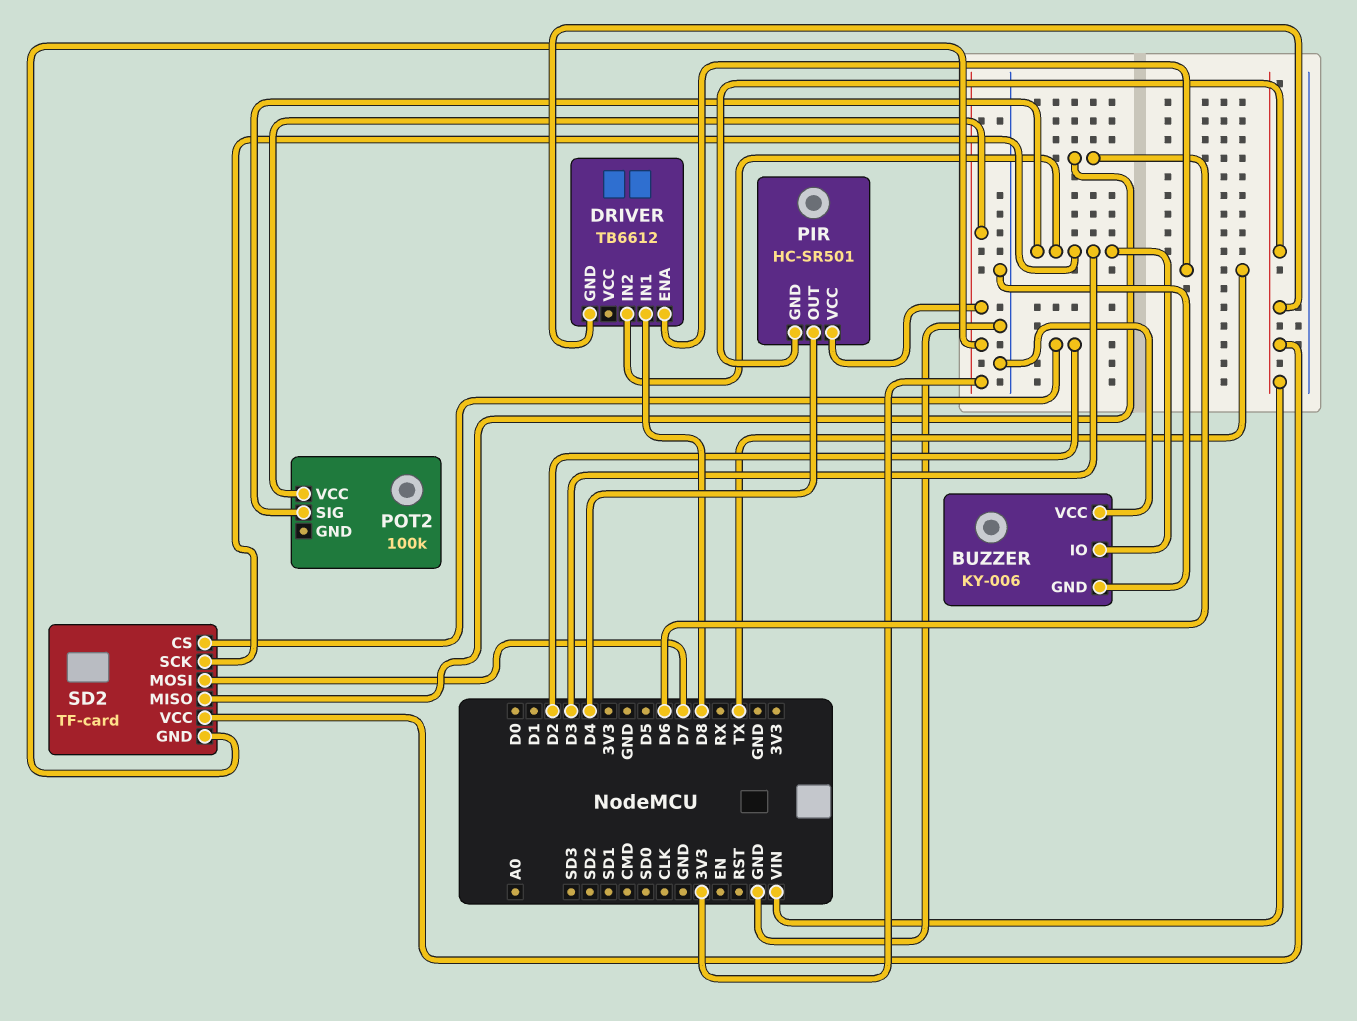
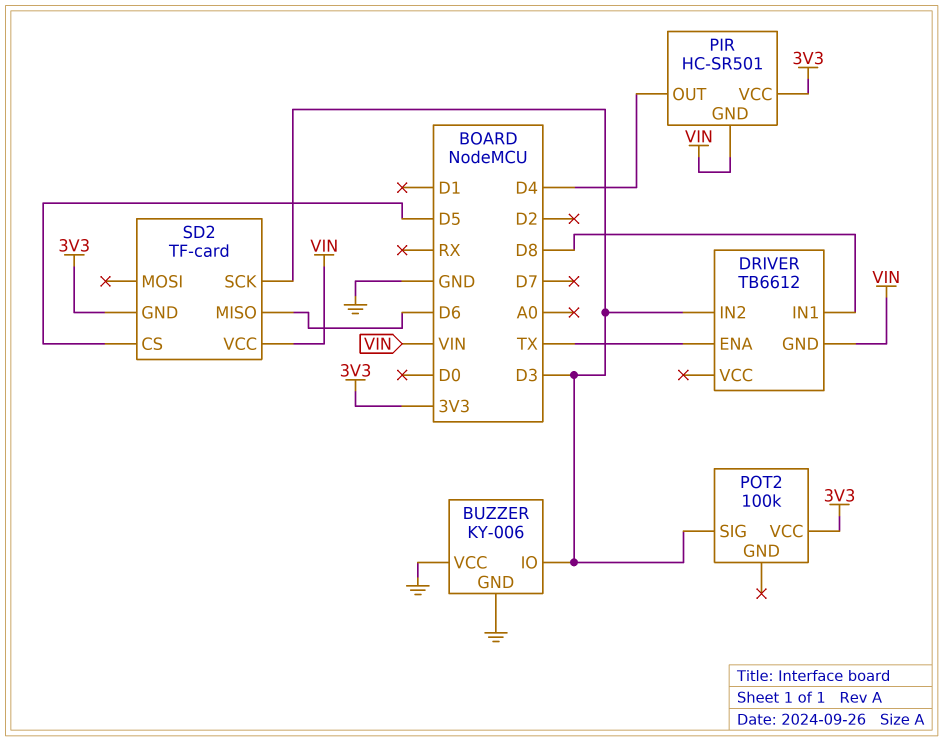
SD2 pin CS: D2 -> D5
SD2 pin MOSI: D7 -> none

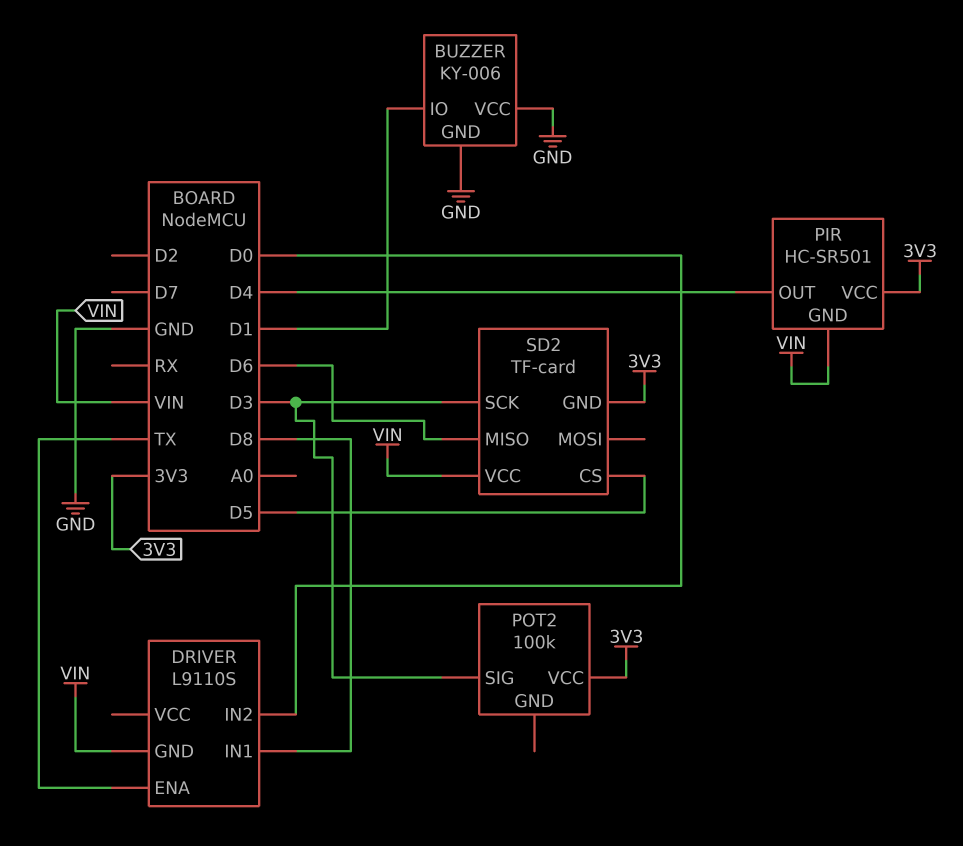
BUZZER pin IO: D3 -> D1
DRIVER: TB6612 -> L9110S
DRIVER pin IN2: D3 -> D0

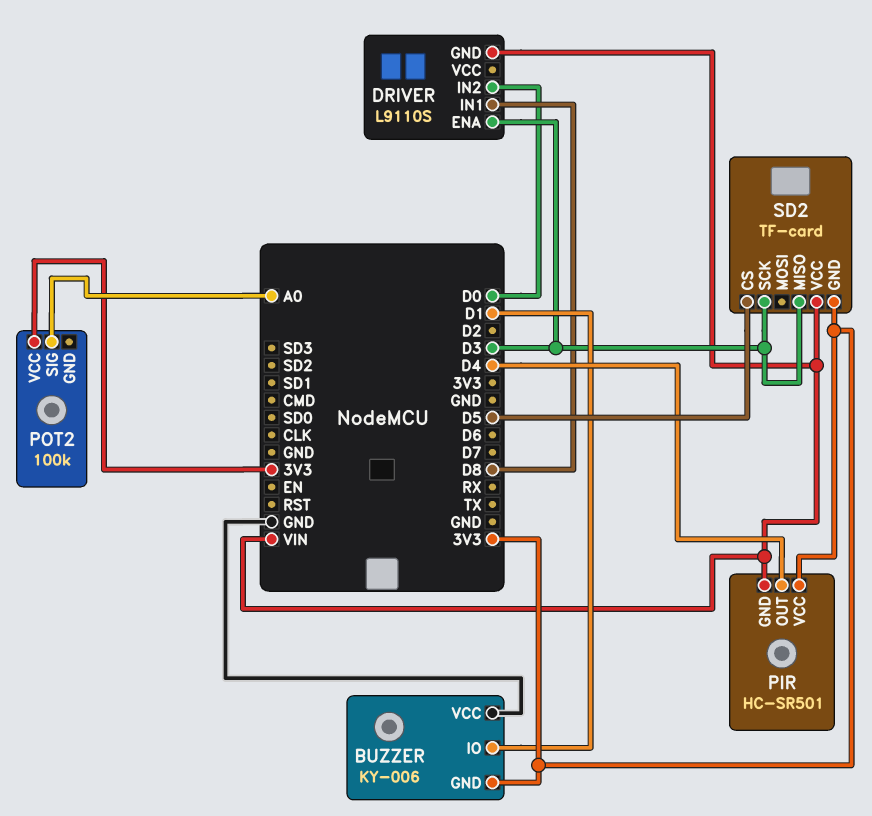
BUZZER pin GND: GND -> 3V3
DRIVER pin ENA: TX -> D3
POT2 pin SIG: D3 -> A0
SD2 pin MISO: D6 -> D3

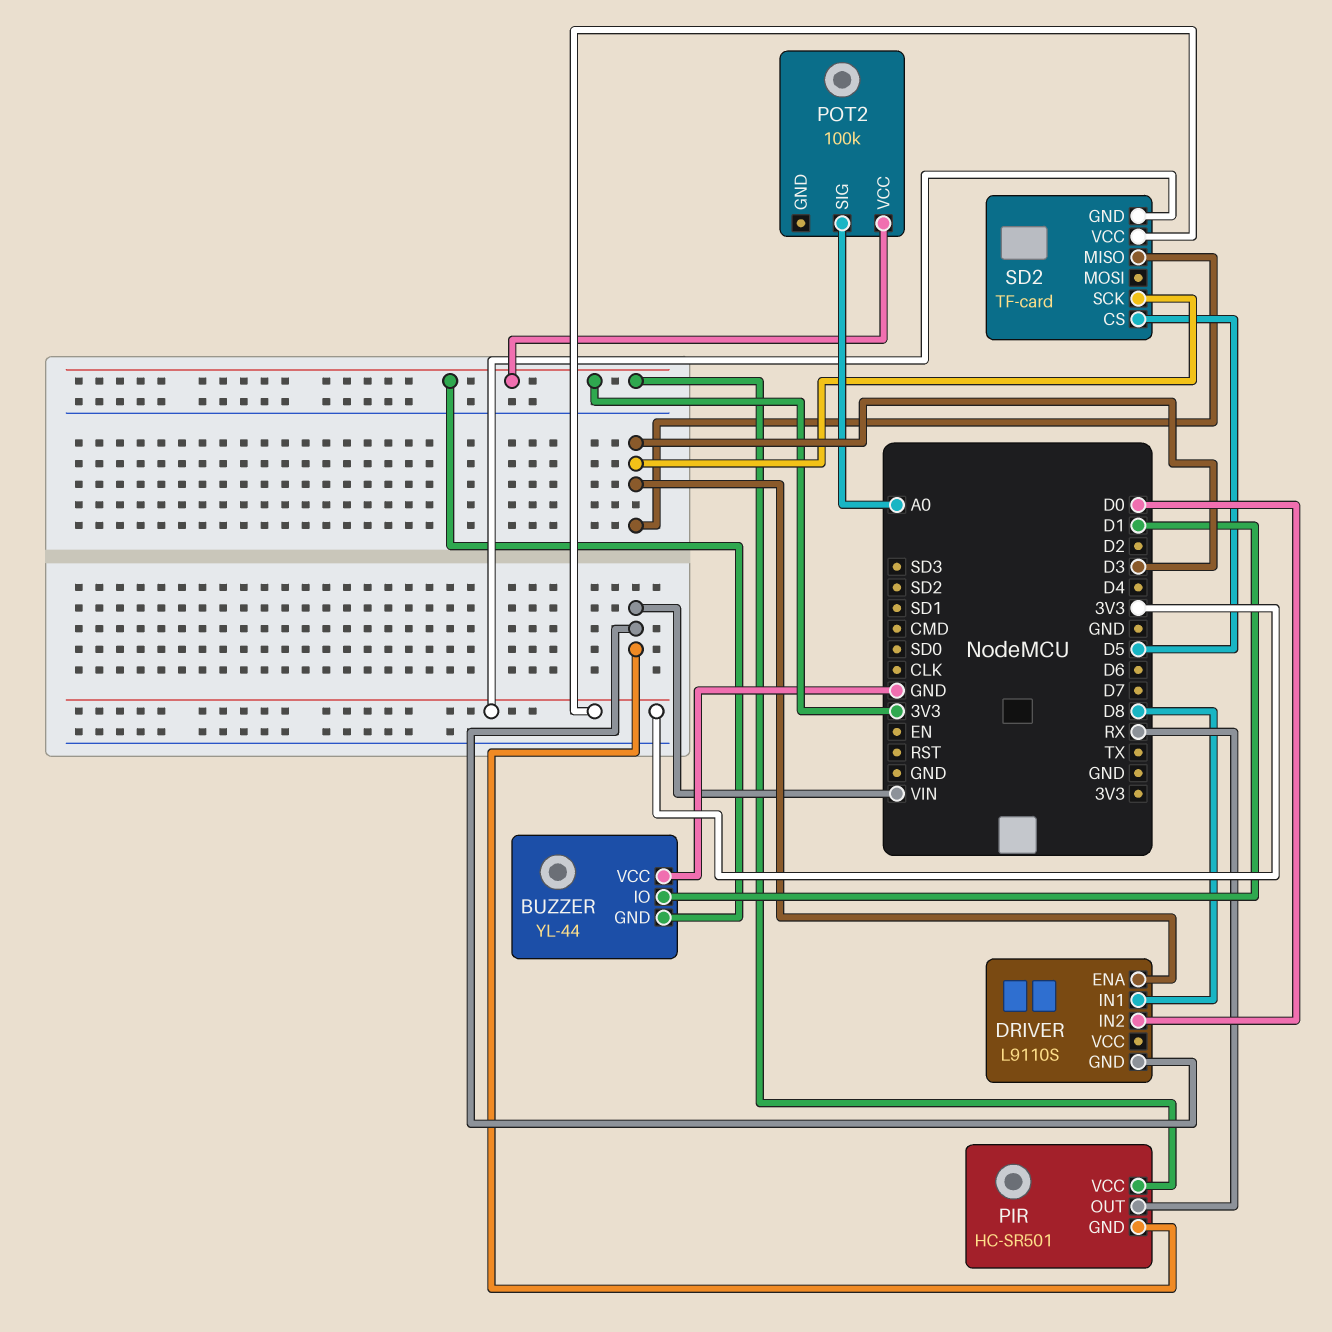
BUZZER: KY-006 -> YL-44
PIR pin OUT: D4 -> RX
SD2 pin VCC: VIN -> 3V3

